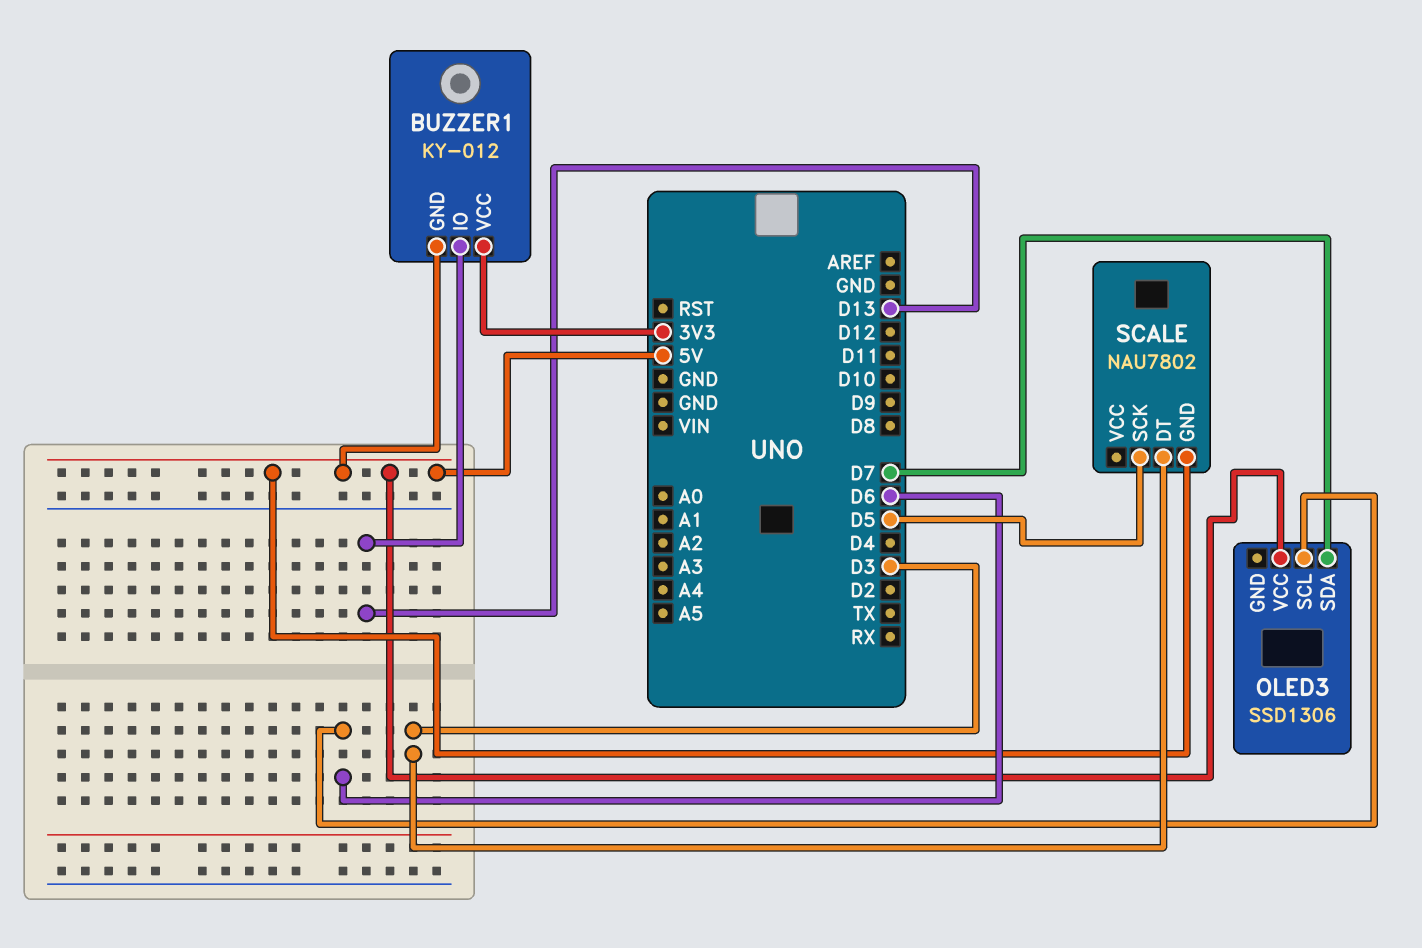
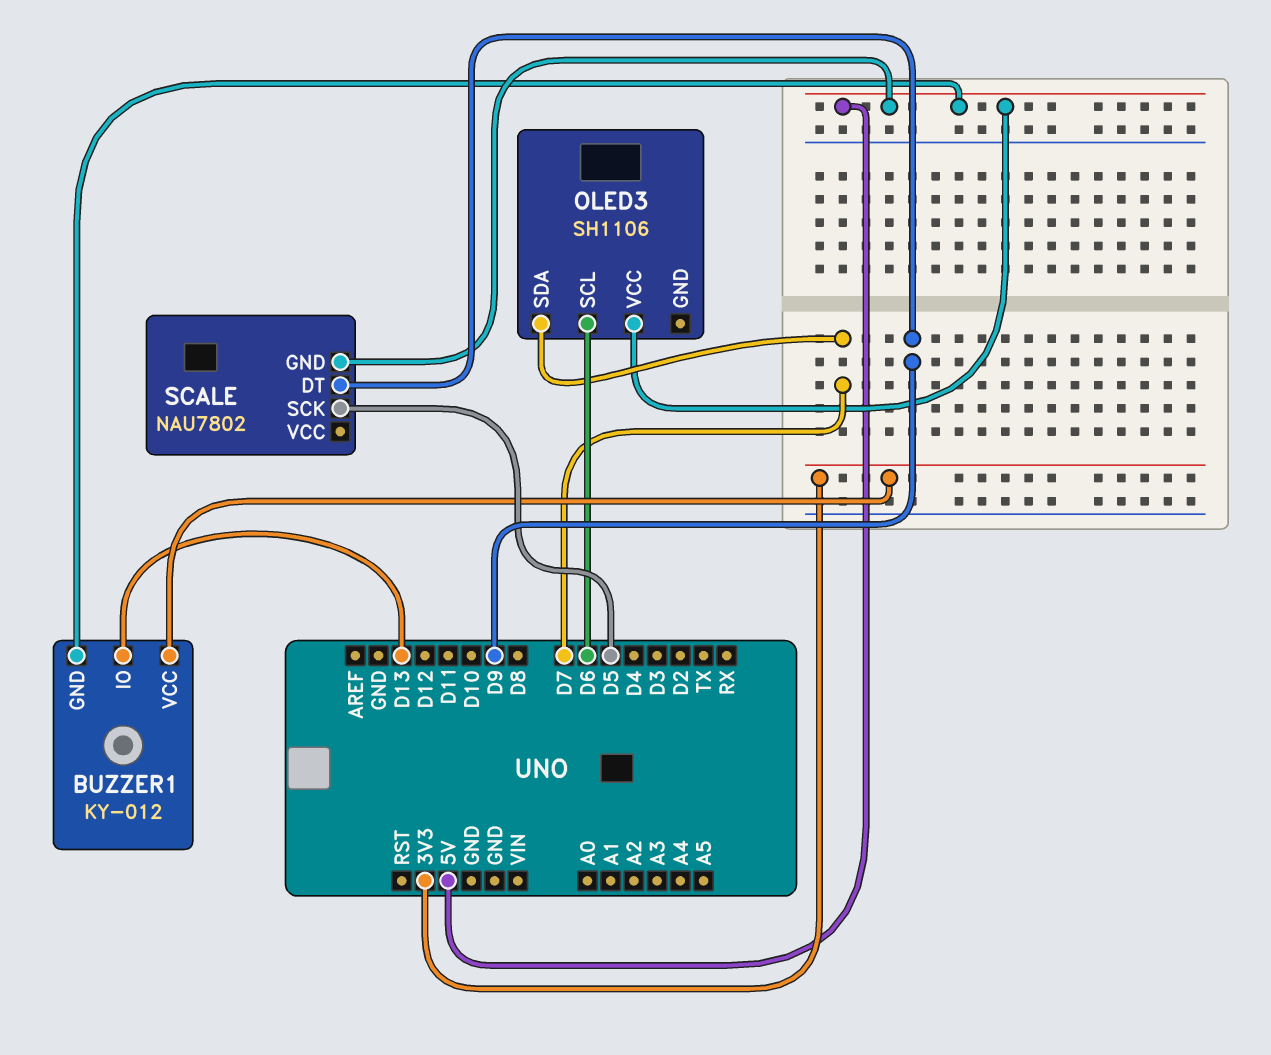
OLED3: SSD1306 -> SH1106
SCALE pin DT: D3 -> D9

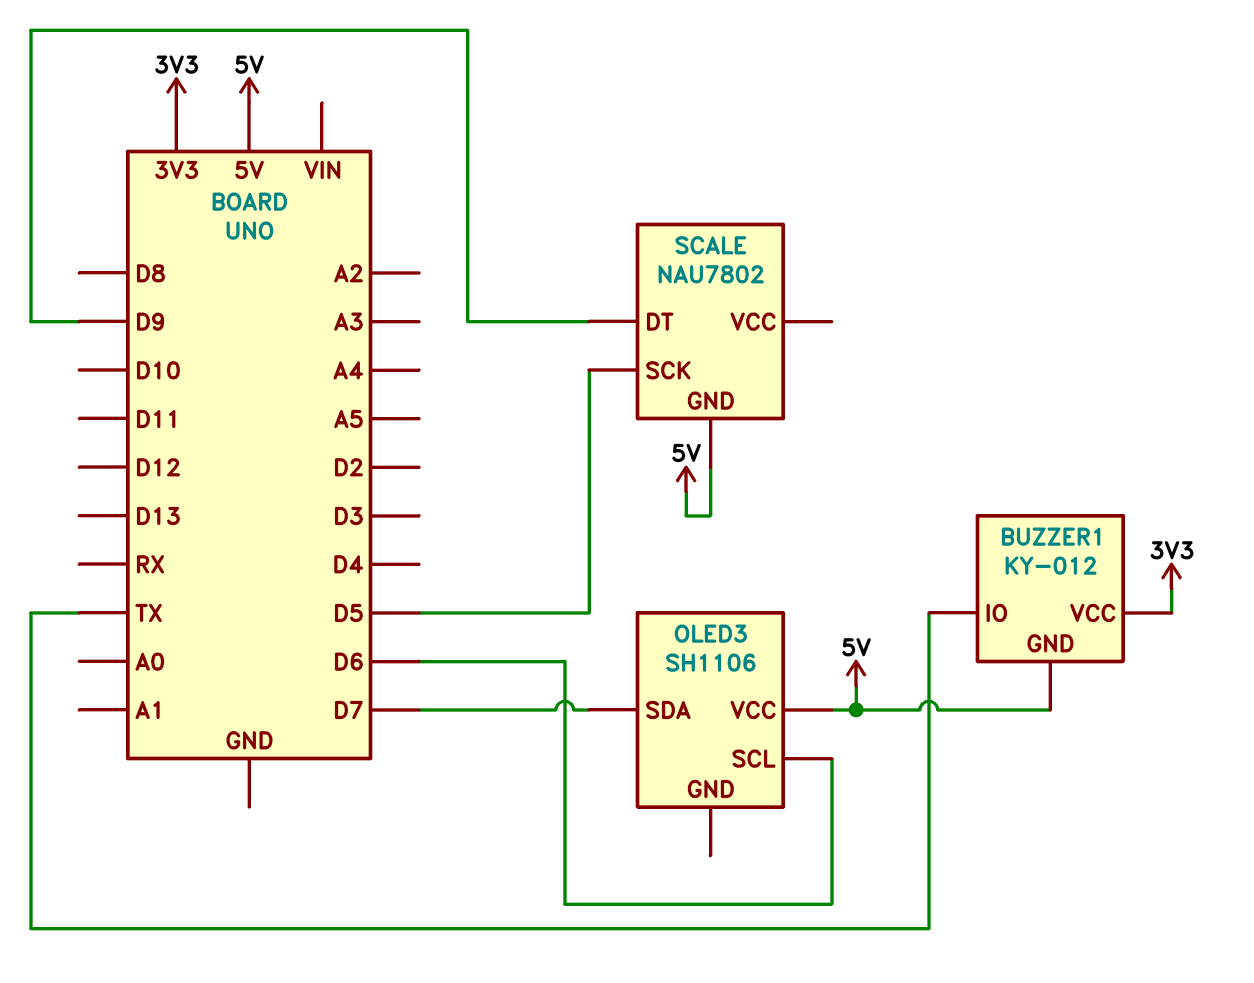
BUZZER1 pin IO: D13 -> TX

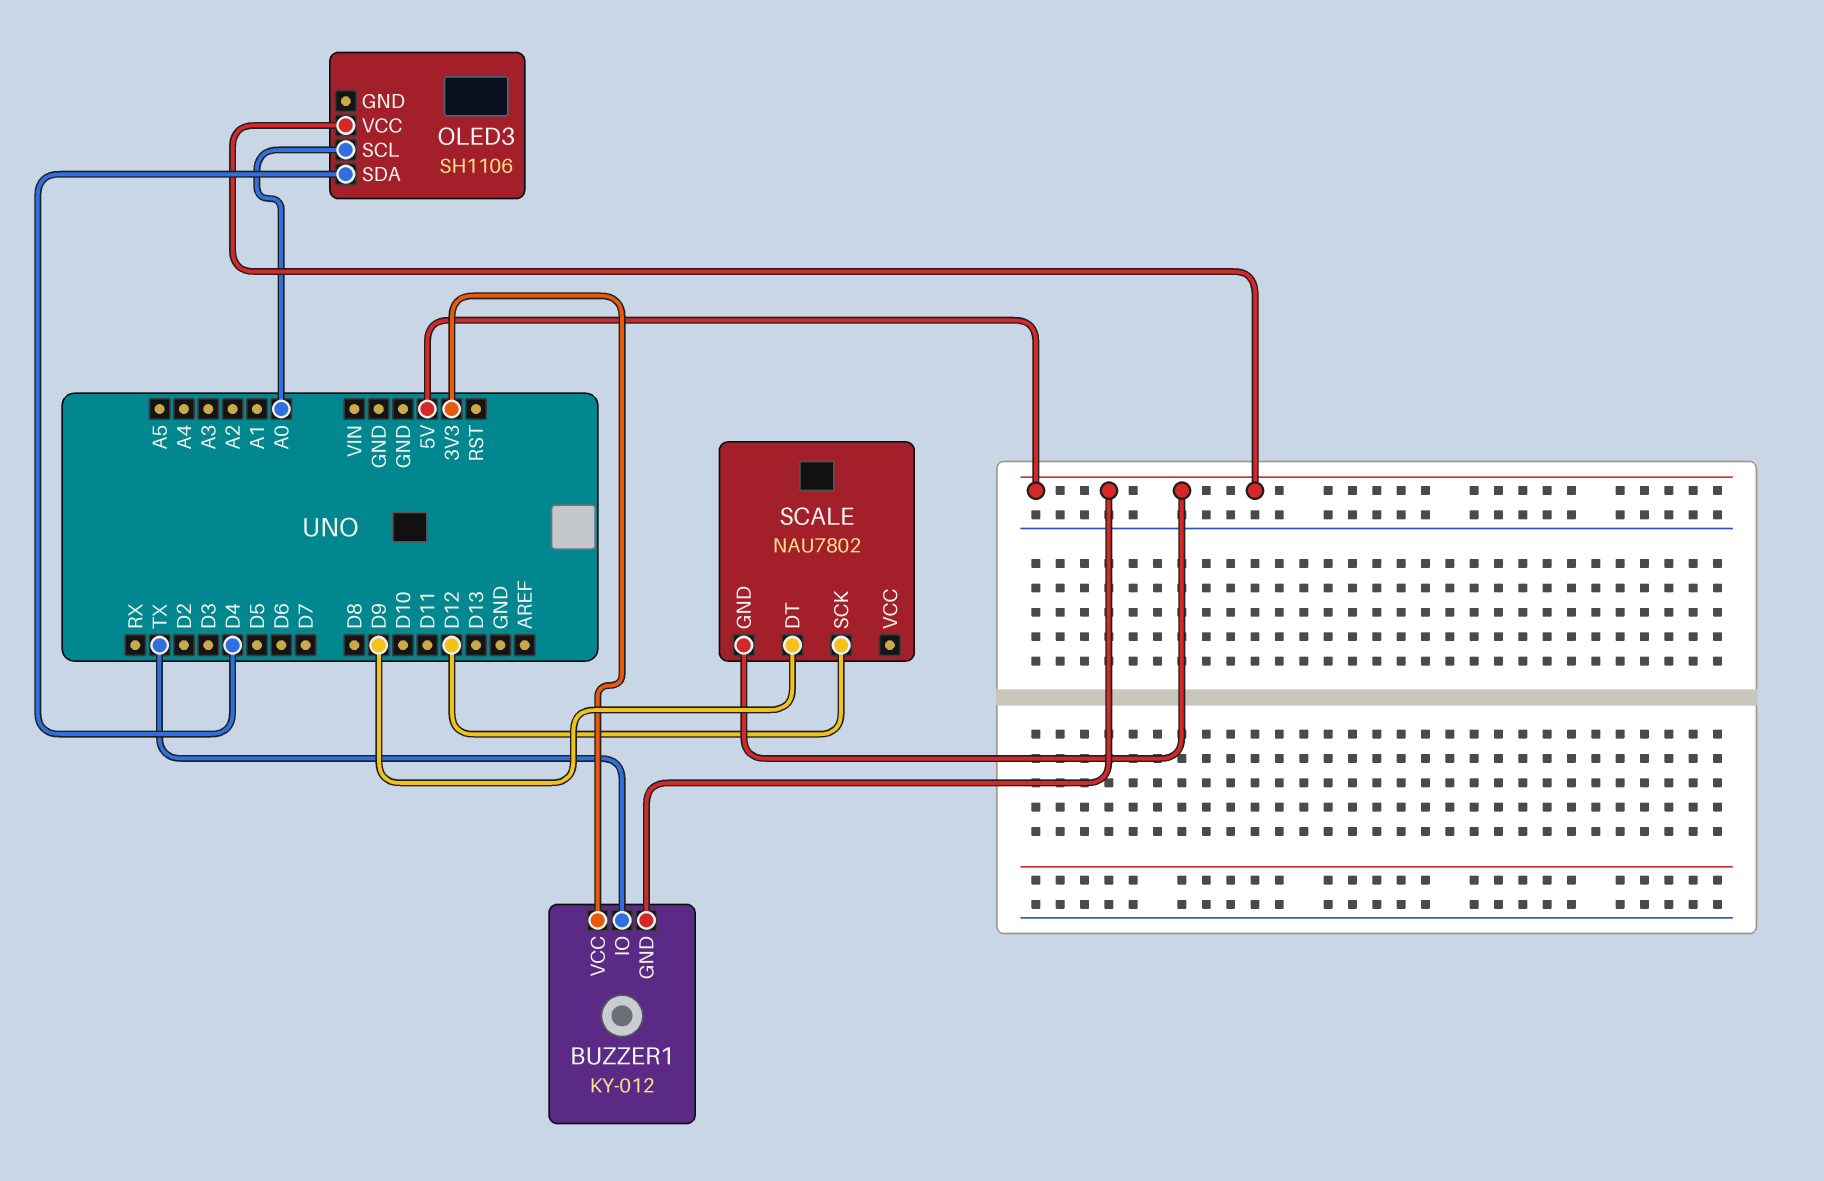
OLED3 pin SCL: D6 -> A0
OLED3 pin SDA: D7 -> D4
SCALE pin SCK: D5 -> D12

